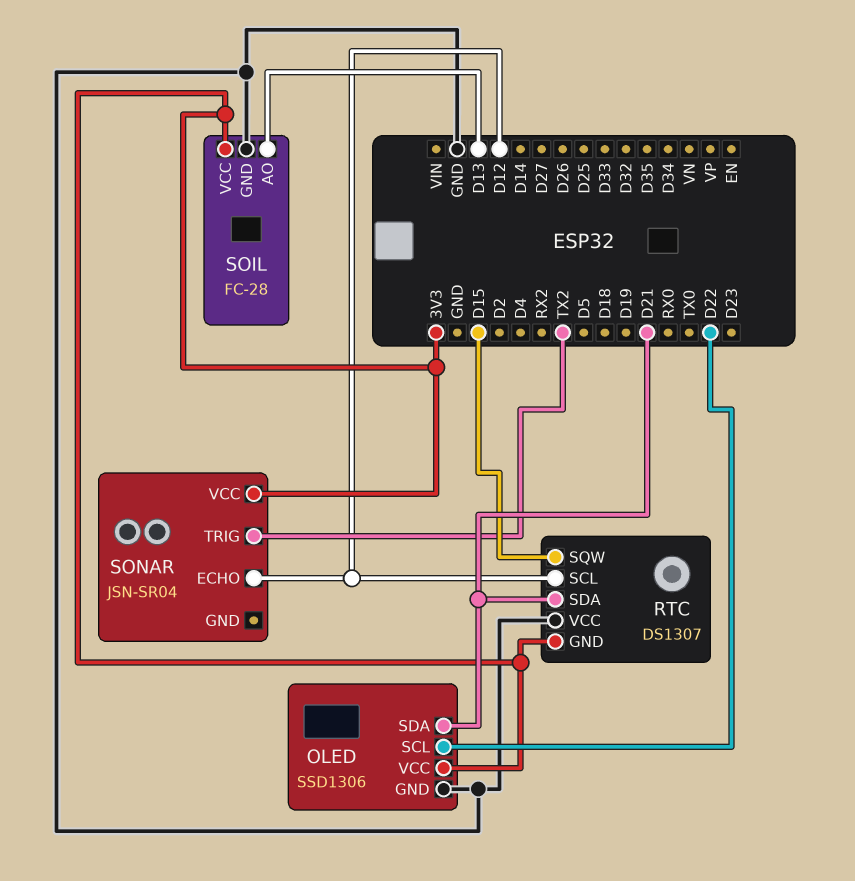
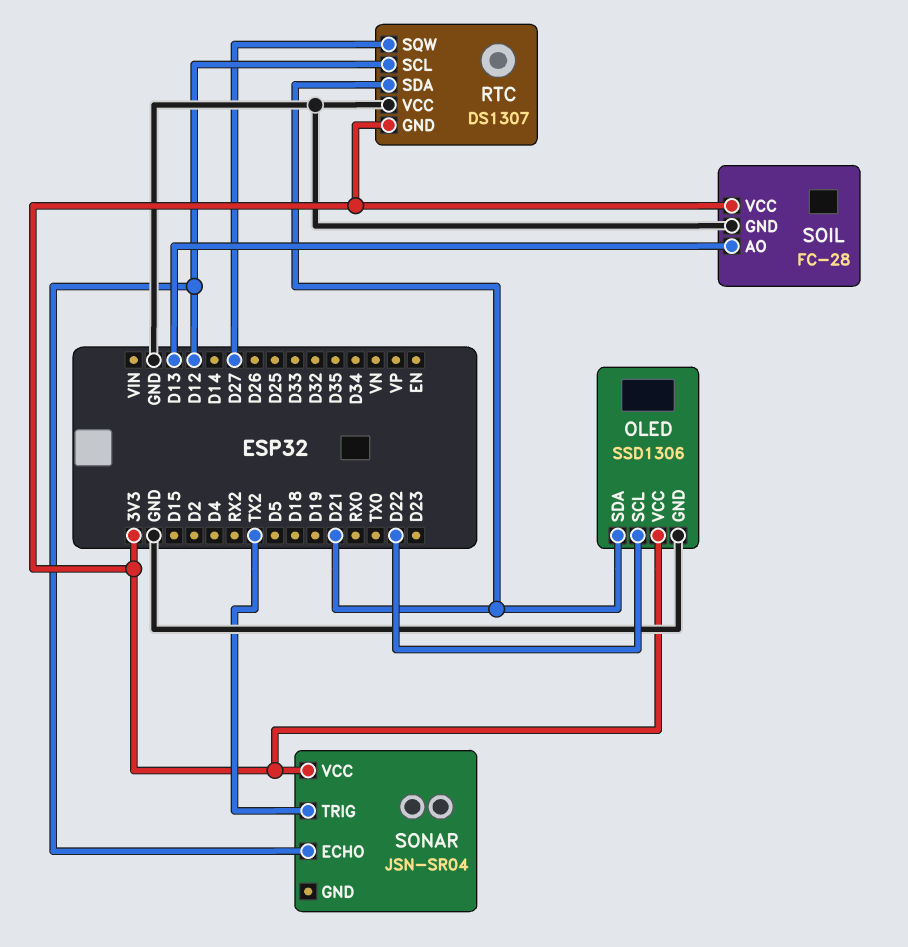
RTC pin SQW: D15 -> D27

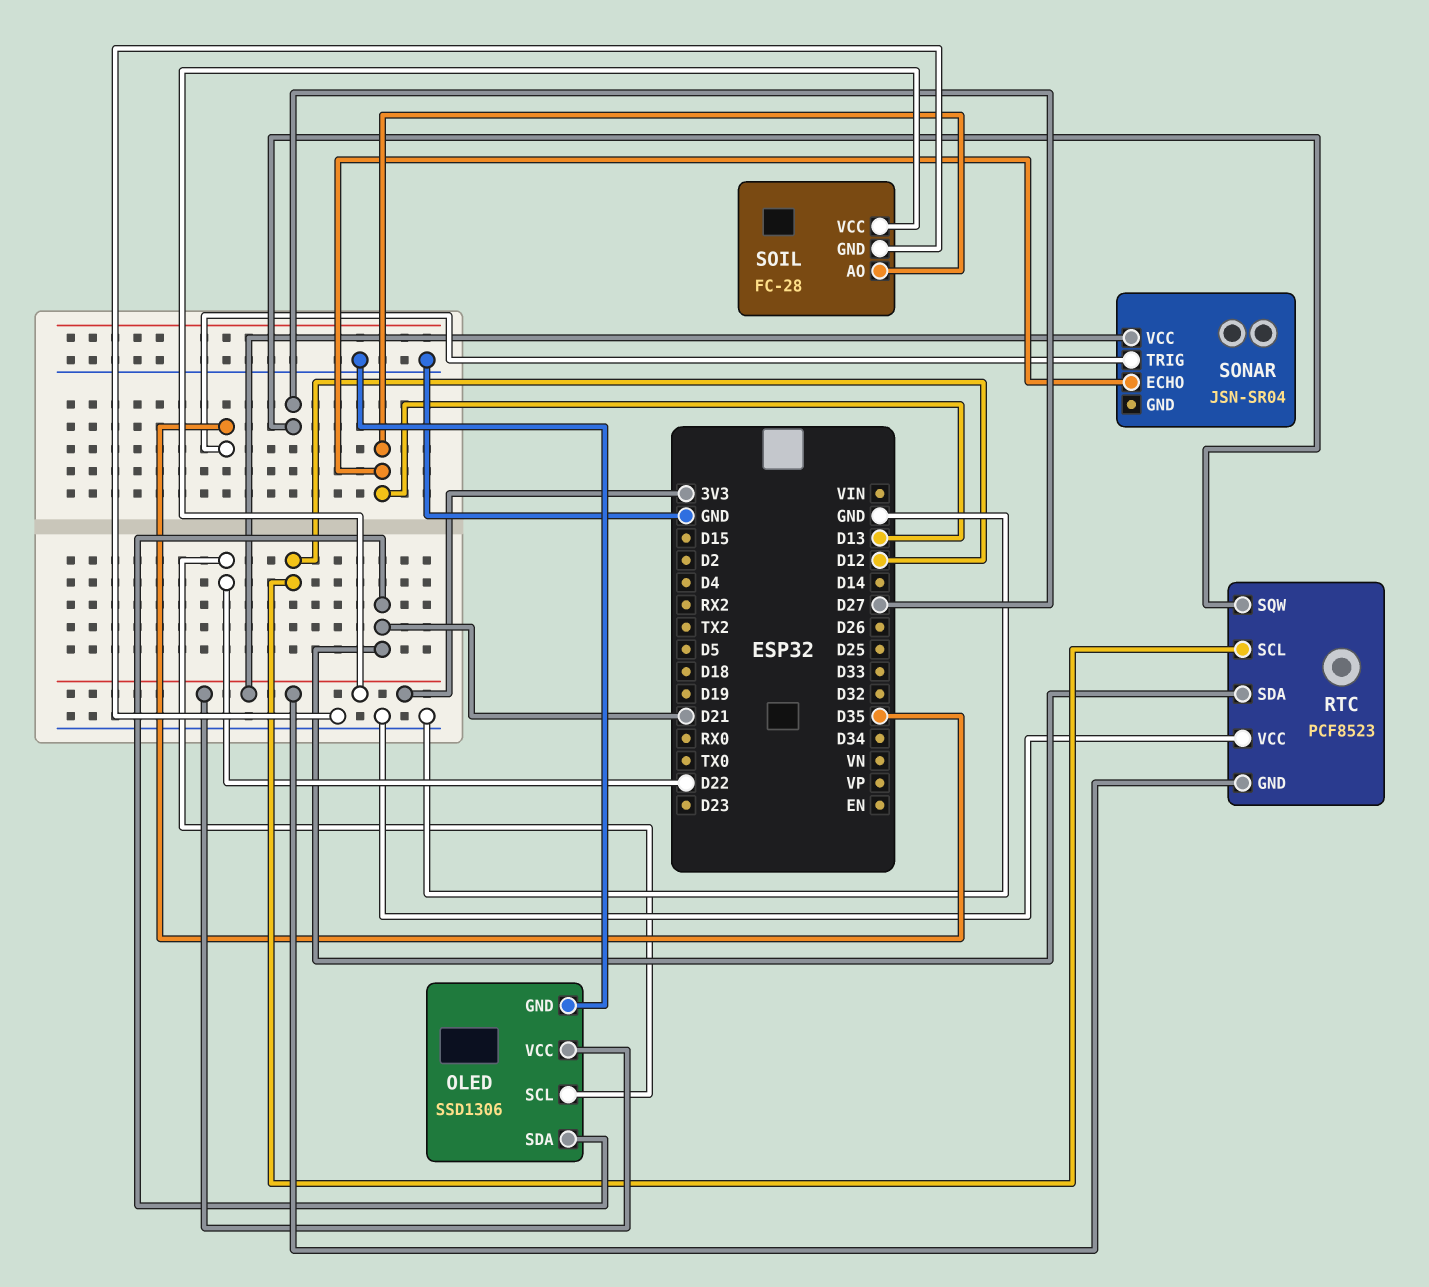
RTC: DS1307 -> PCF8523
SONAR pin ECHO: D12 -> D13
SONAR pin TRIG: TX2 -> D35

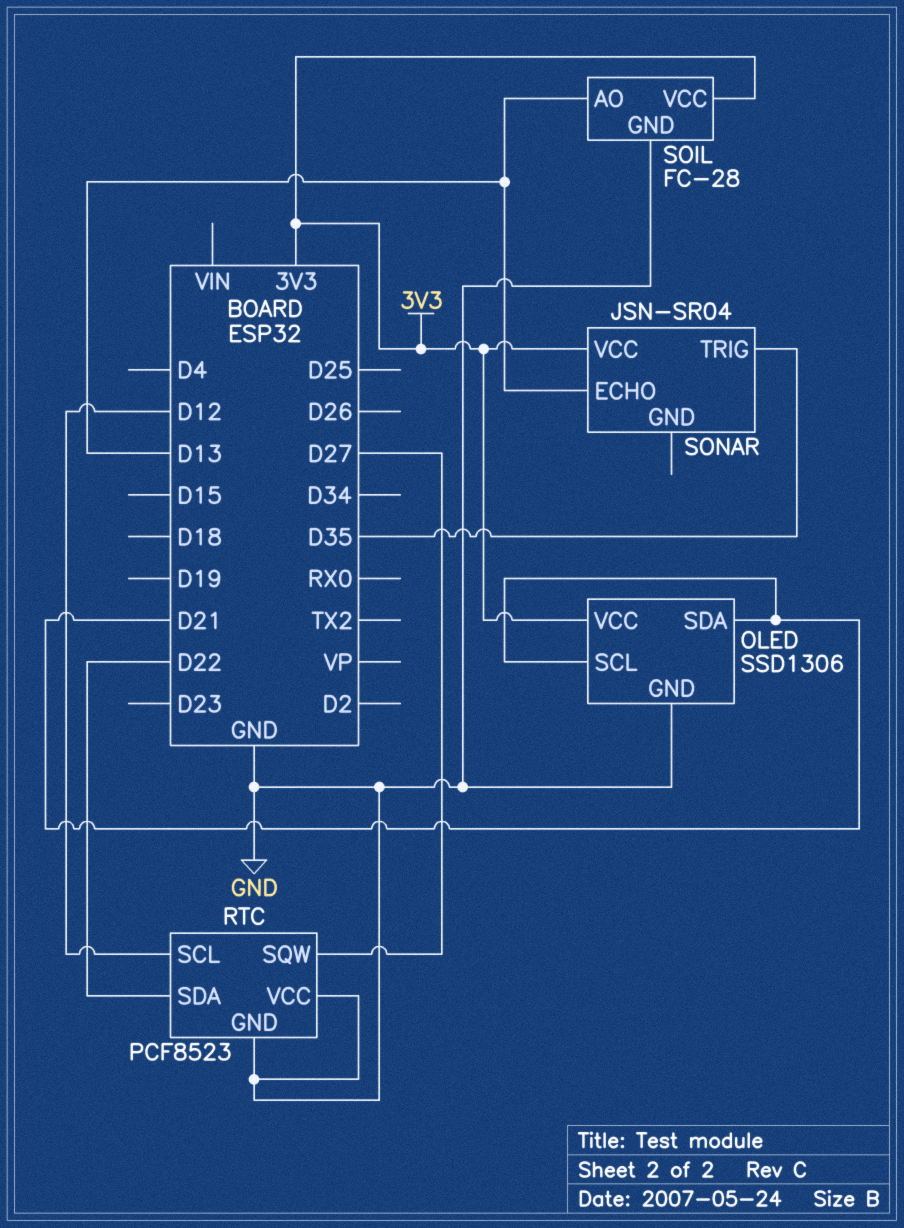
OLED pin SCL: D22 -> D21
RTC pin GND: 3V3 -> GND
RTC pin SDA: D21 -> D22

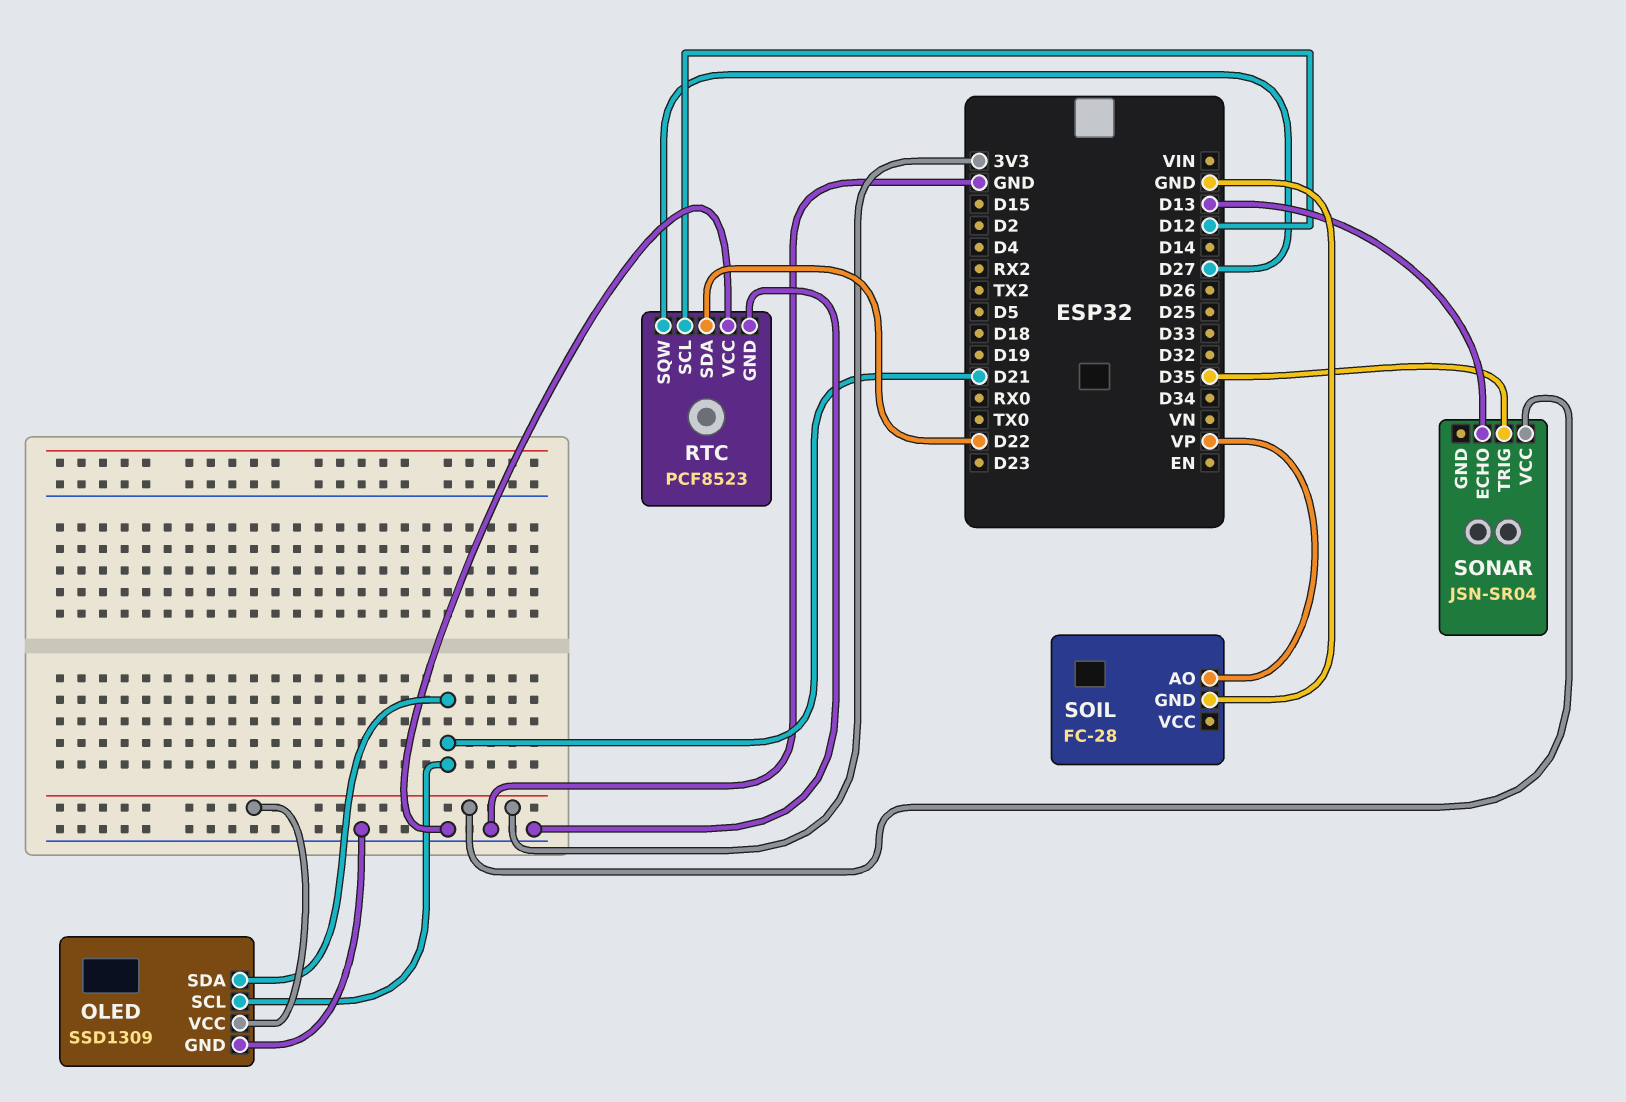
OLED: SSD1306 -> SSD1309
SOIL pin AO: D13 -> VP
SOIL pin VCC: 3V3 -> none

